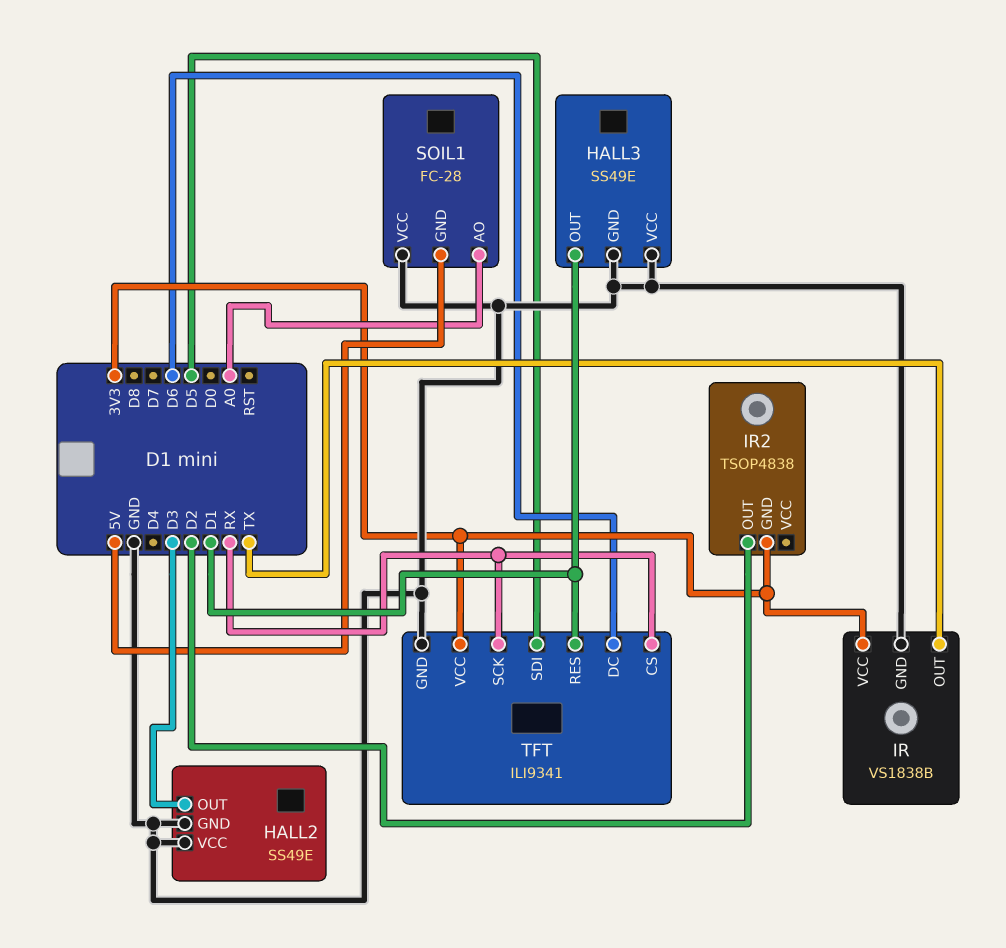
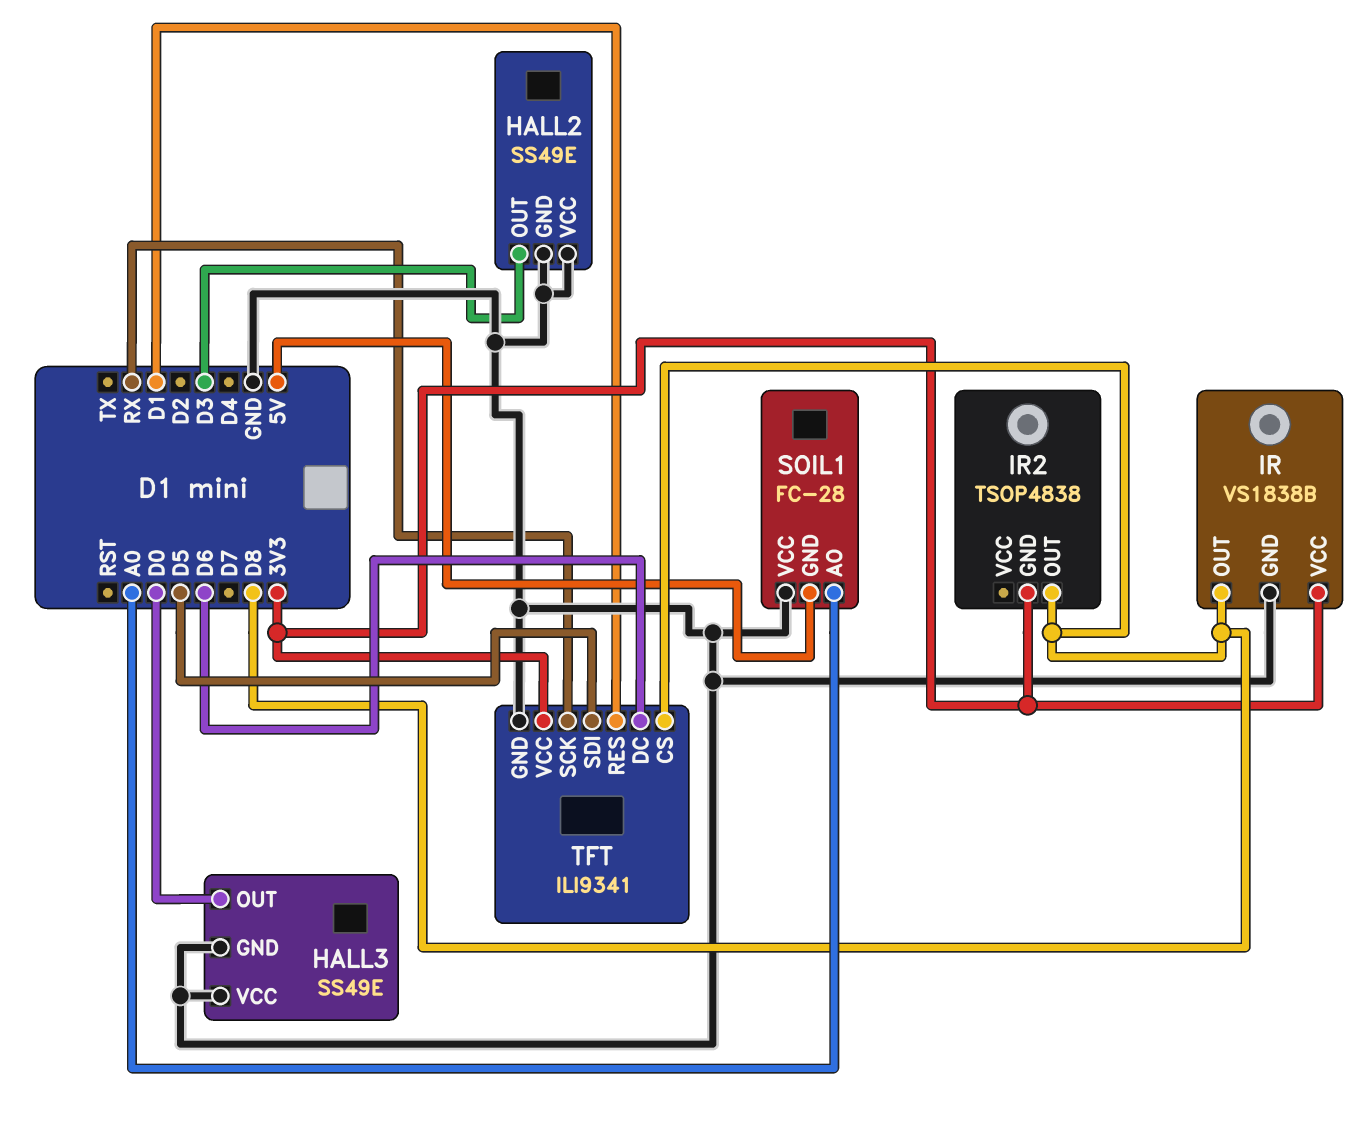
HALL3 pin OUT: D1 -> D0
IR pin OUT: TX -> D8
IR2 pin OUT: D2 -> D8
TFT pin CS: RX -> D8

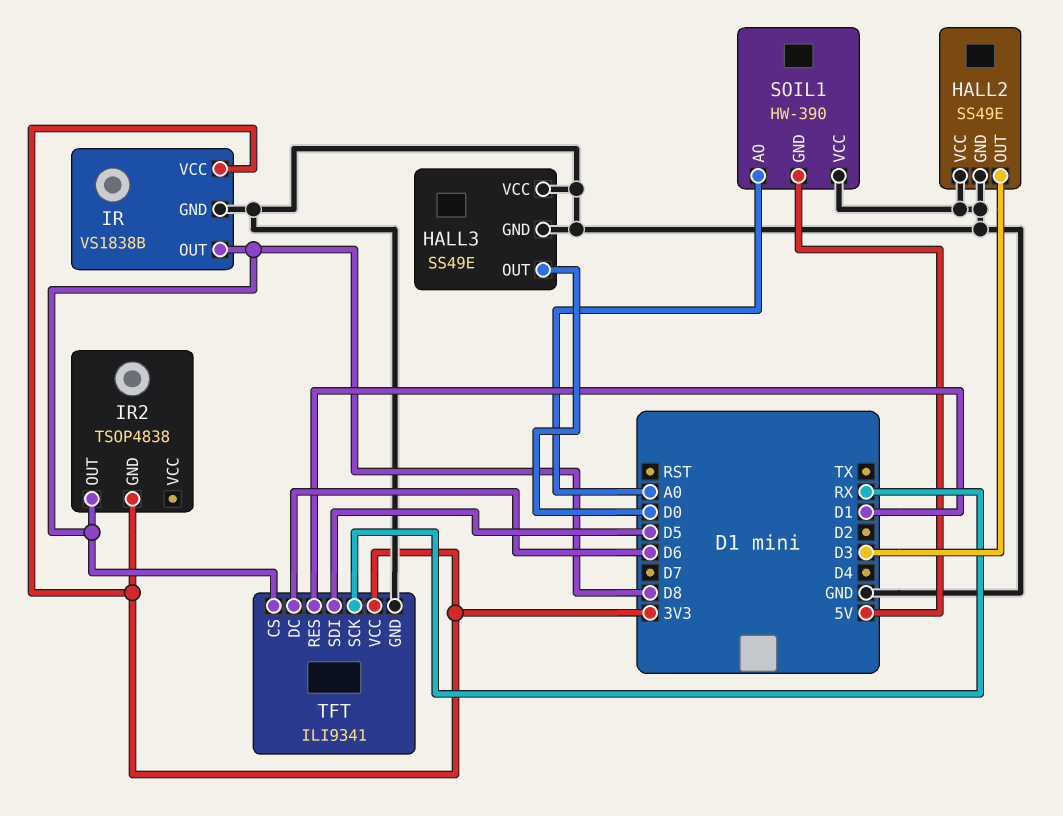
SOIL1: FC-28 -> HW-390

